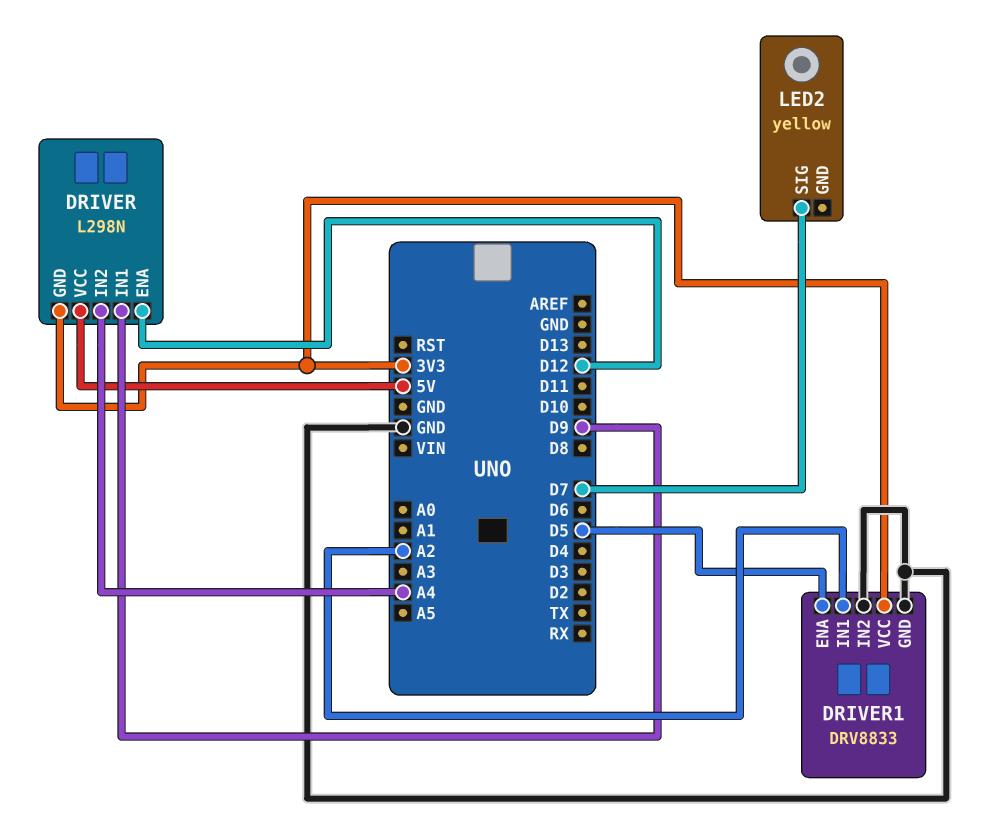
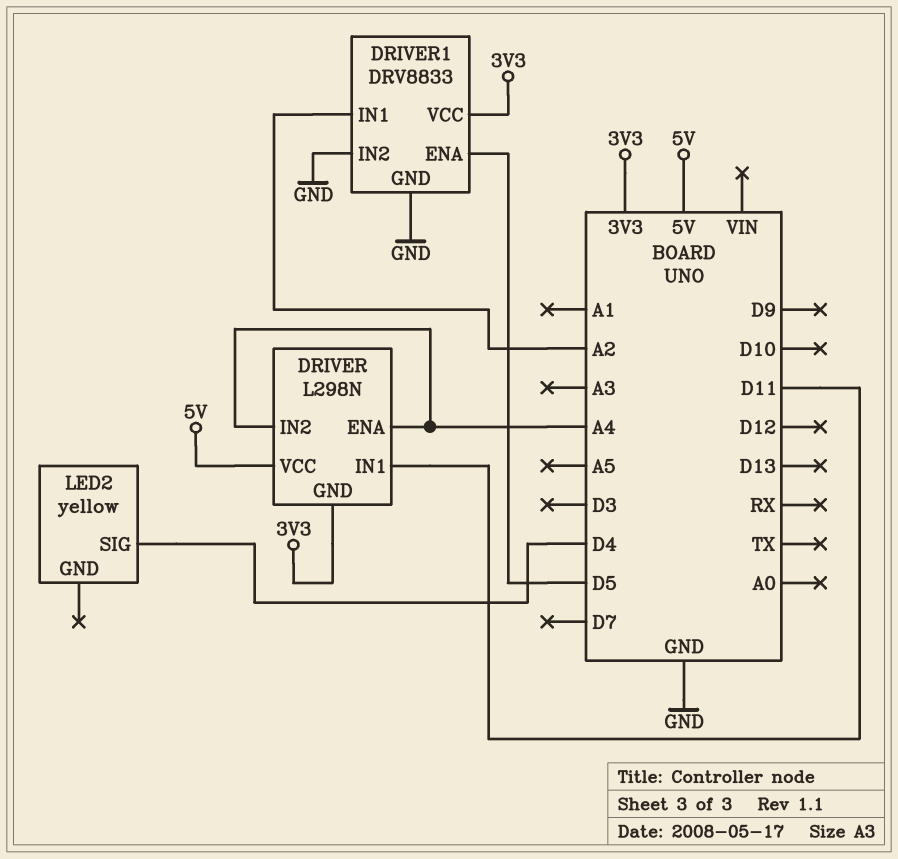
DRIVER pin ENA: D12 -> A4
DRIVER pin IN1: D9 -> D11
LED2 pin SIG: D7 -> D4

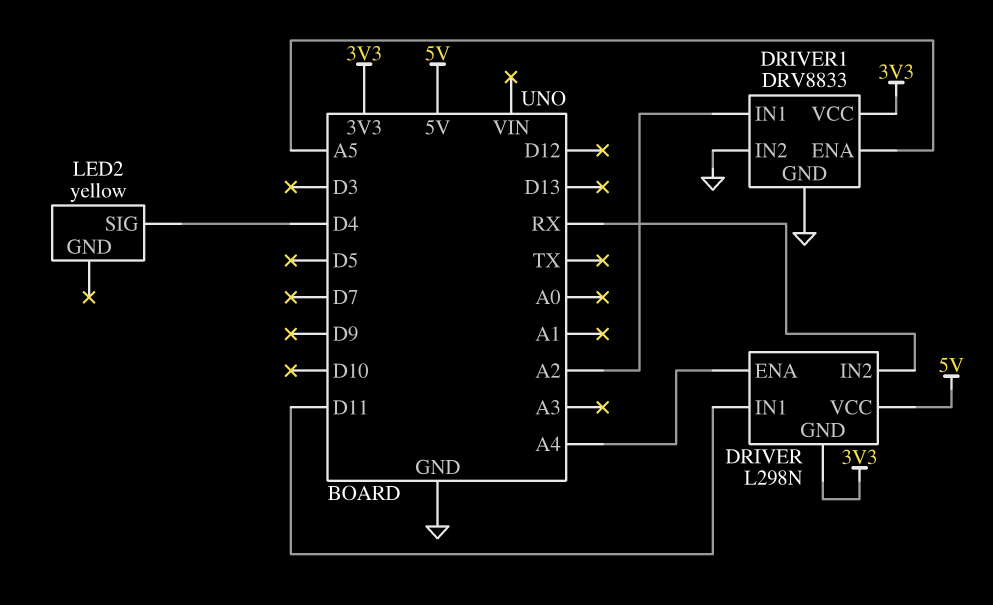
DRIVER pin IN2: A4 -> RX
DRIVER1 pin ENA: D5 -> A5

